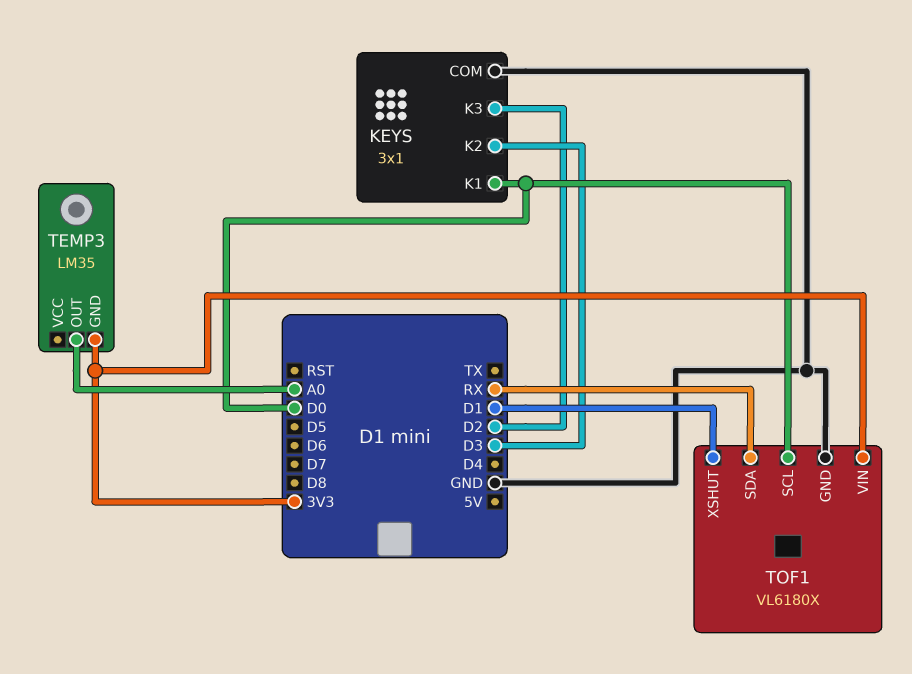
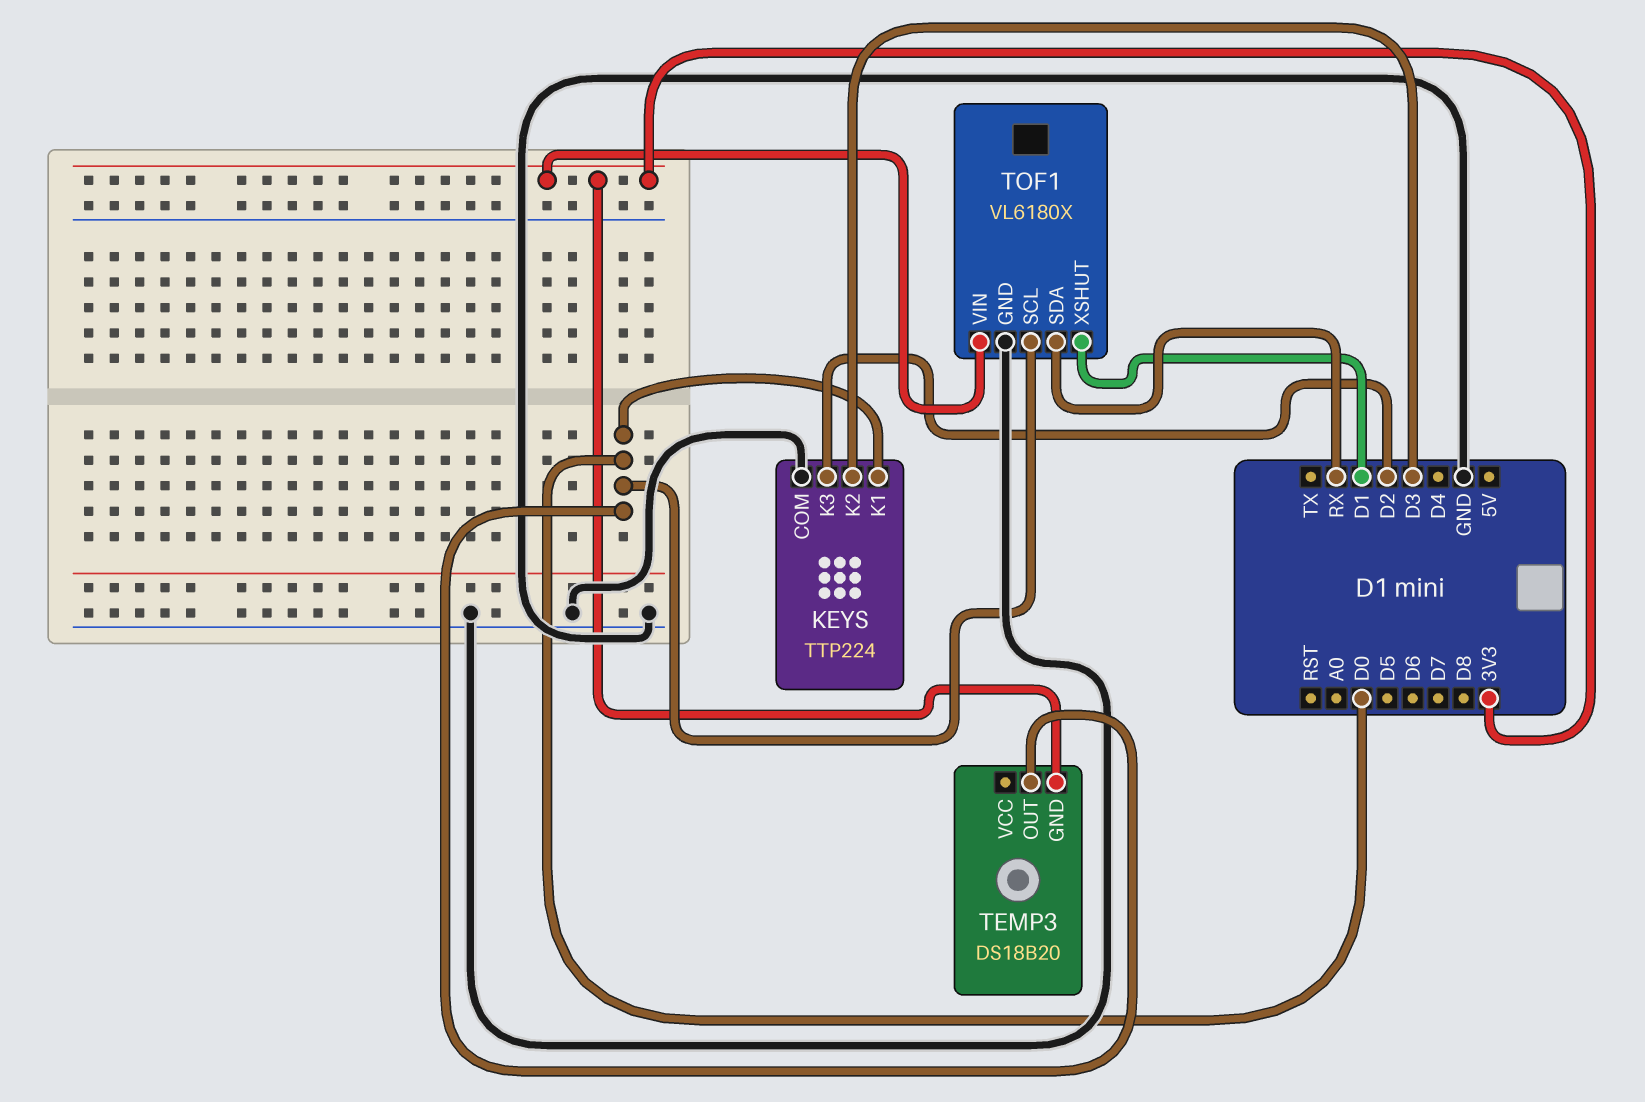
KEYS: 3x1 -> TTP224
TEMP3: LM35 -> DS18B20
TEMP3 pin OUT: A0 -> D0

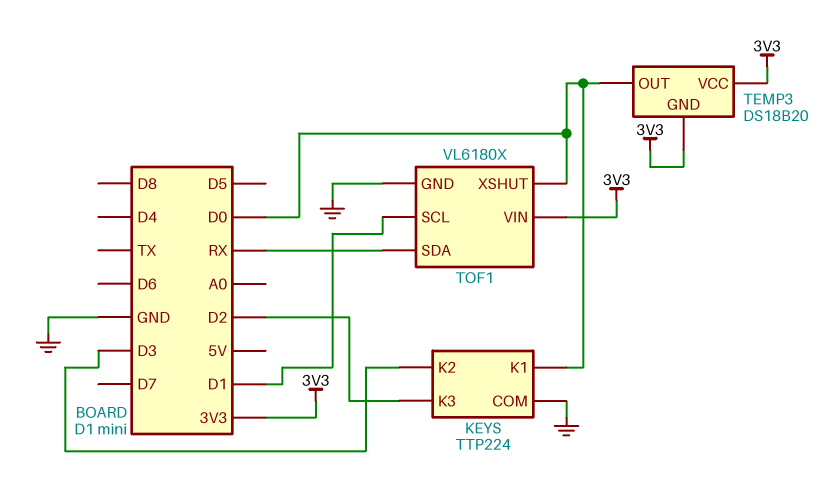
TEMP3 pin VCC: none -> 3V3
TOF1 pin SCL: D0 -> D1
TOF1 pin XSHUT: D1 -> D0

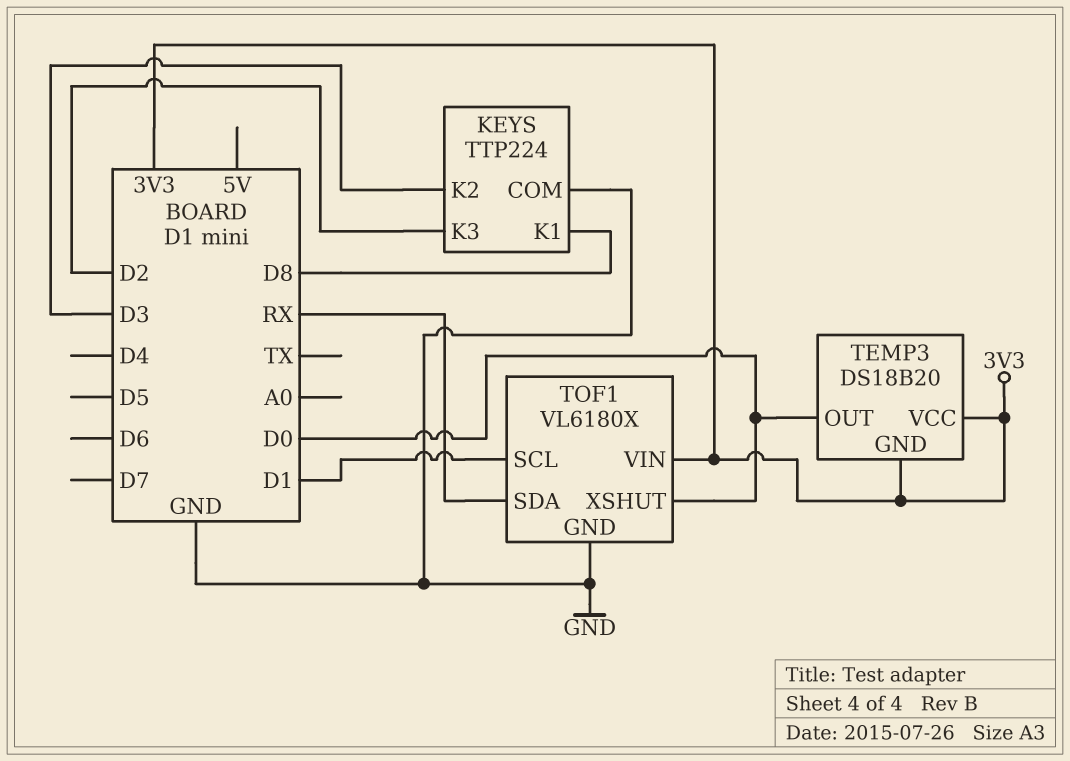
KEYS pin K1: D0 -> D8

